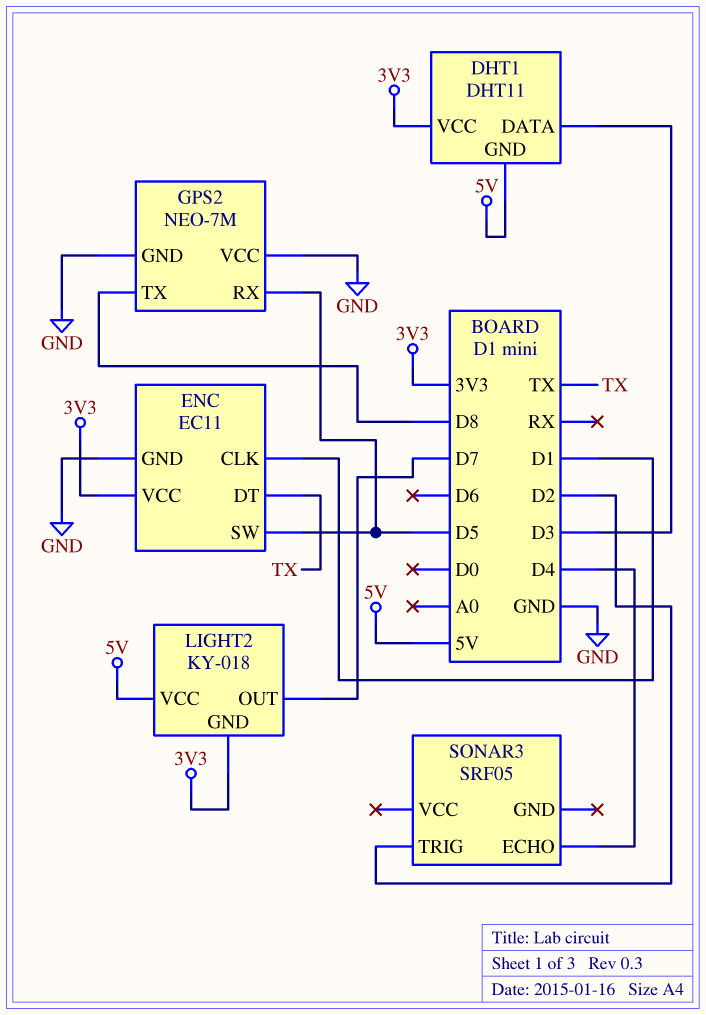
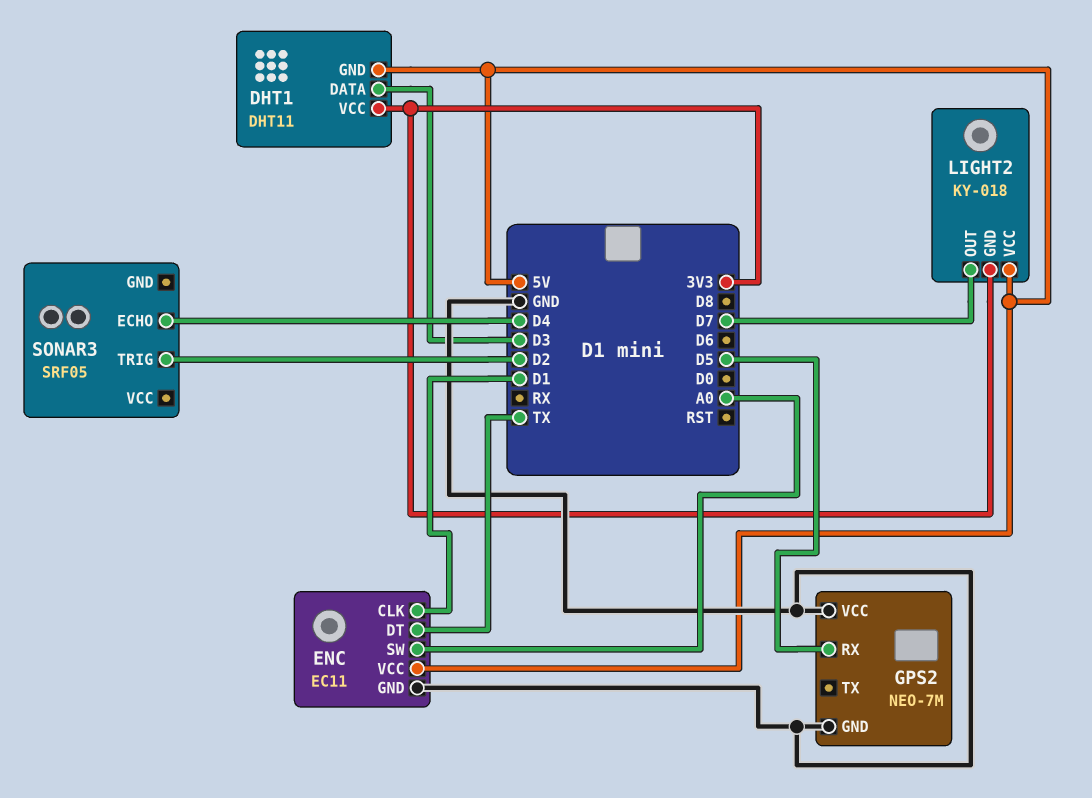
ENC pin SW: D5 -> A0
ENC pin VCC: 3V3 -> 5V
GPS2 pin TX: D8 -> none

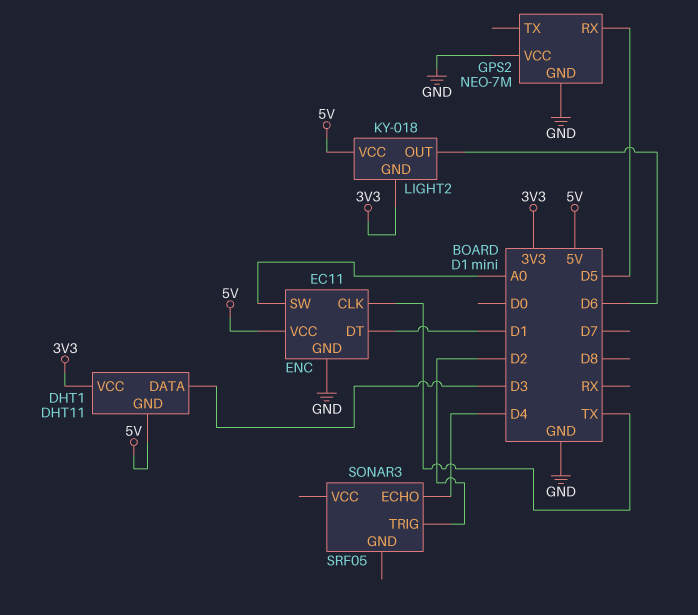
ENC pin CLK: D1 -> TX
ENC pin DT: TX -> D1
LIGHT2 pin OUT: D7 -> D6

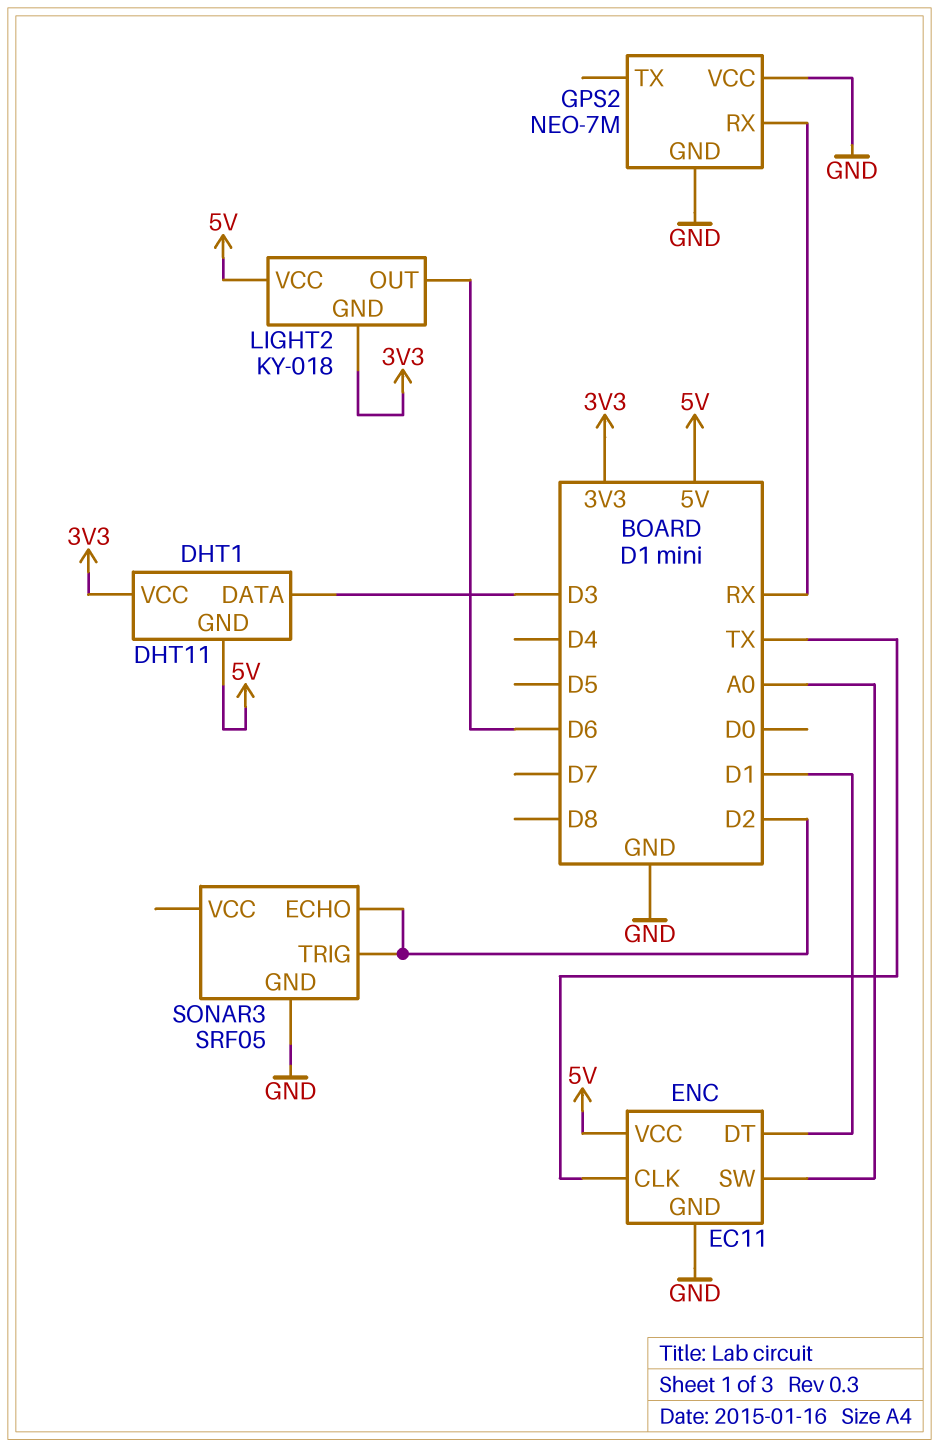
GPS2 pin RX: D5 -> RX
SONAR3 pin ECHO: D4 -> D2
SONAR3 pin GND: none -> GND

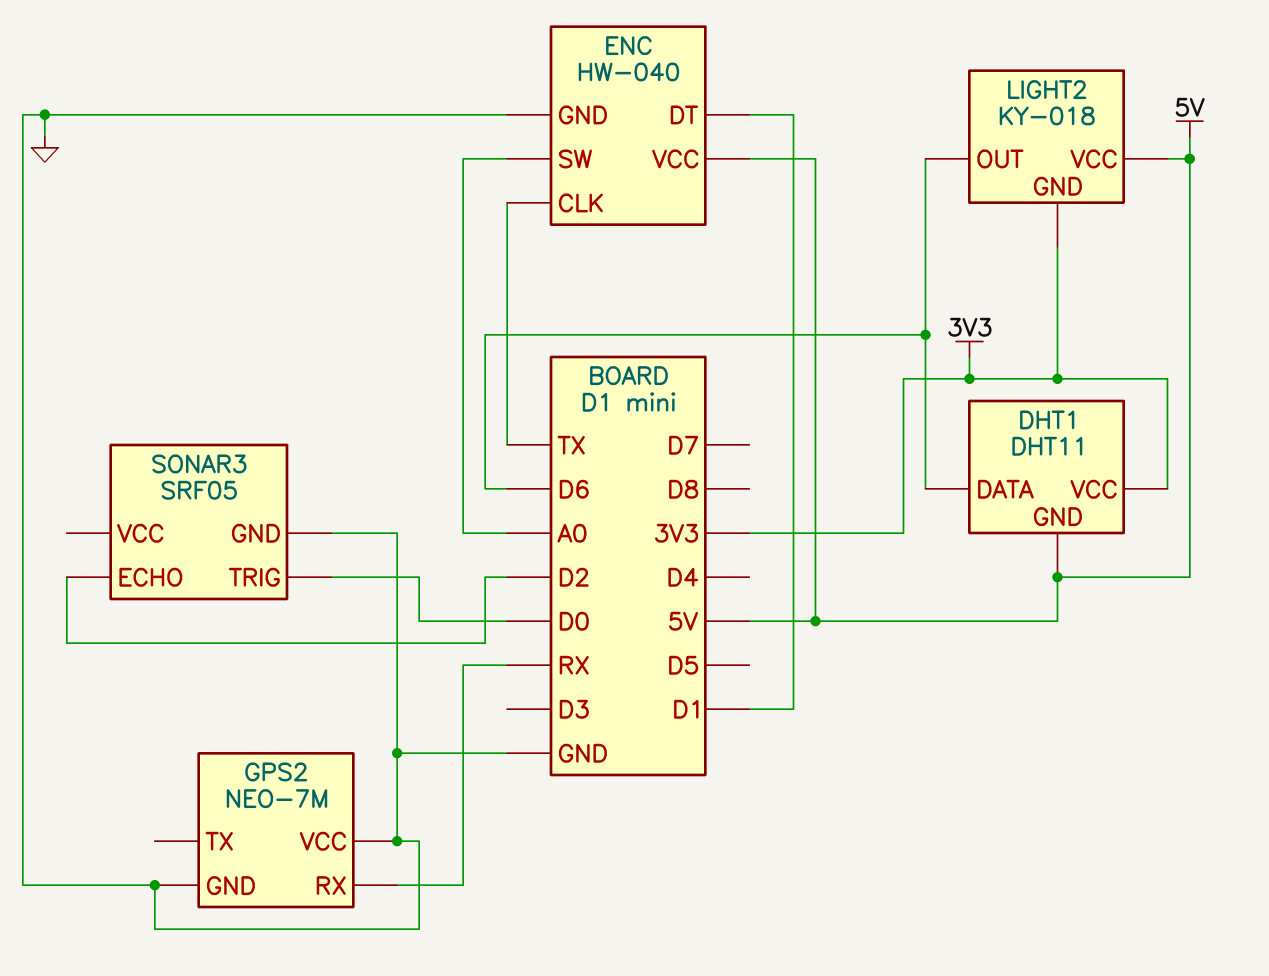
DHT1 pin DATA: D3 -> D6
ENC: EC11 -> HW-040
SONAR3 pin TRIG: D2 -> D0

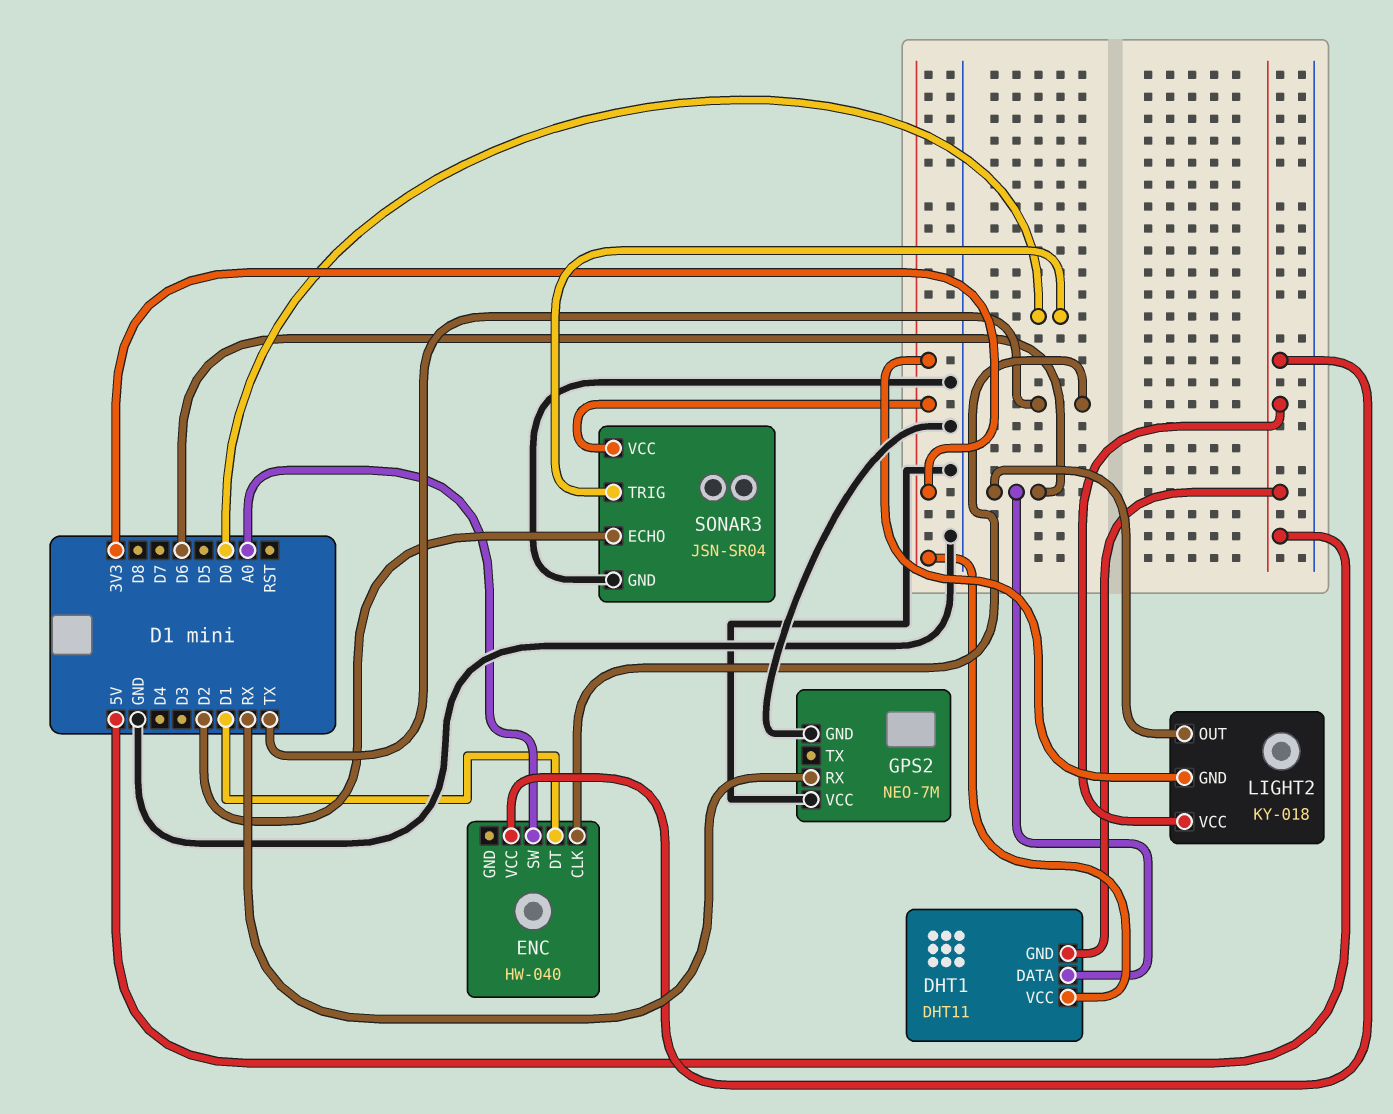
ENC pin GND: GND -> none
SONAR3: SRF05 -> JSN-SR04
SONAR3 pin VCC: none -> 3V3

